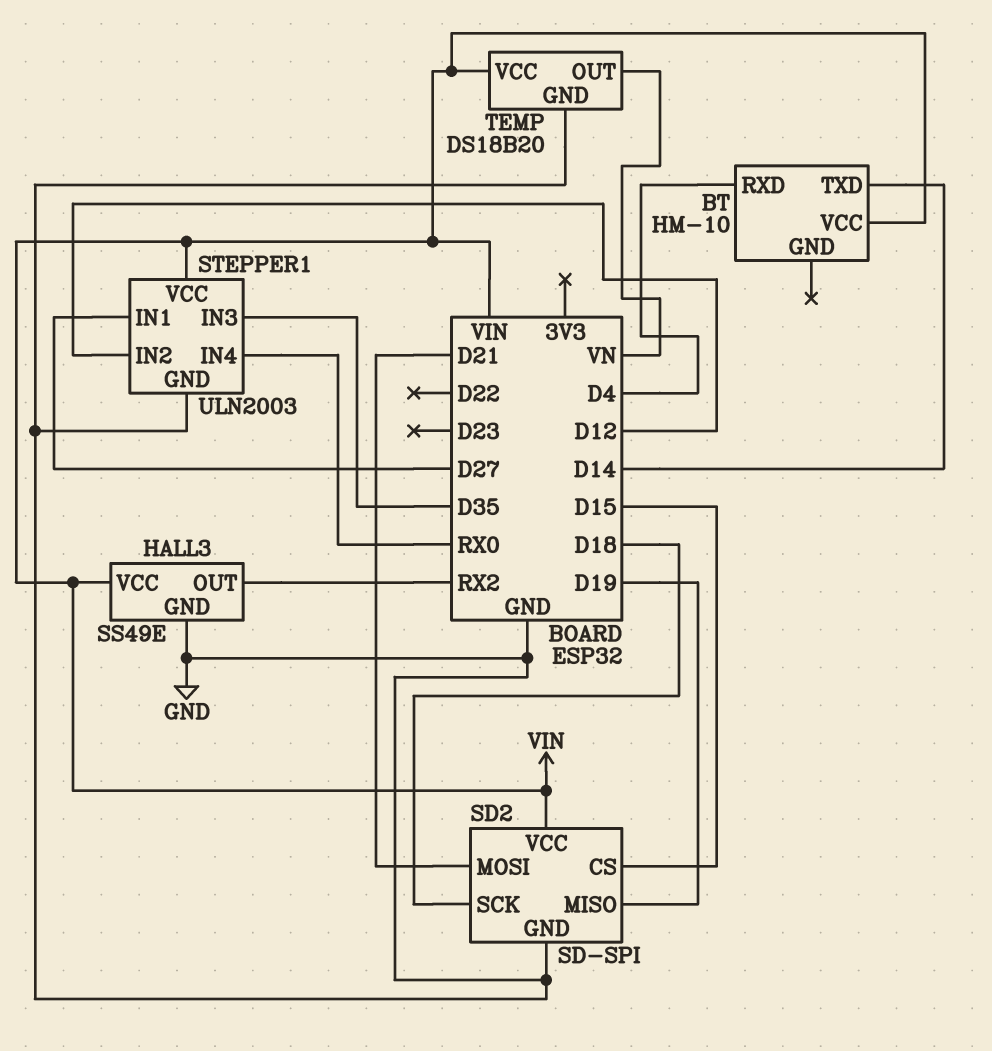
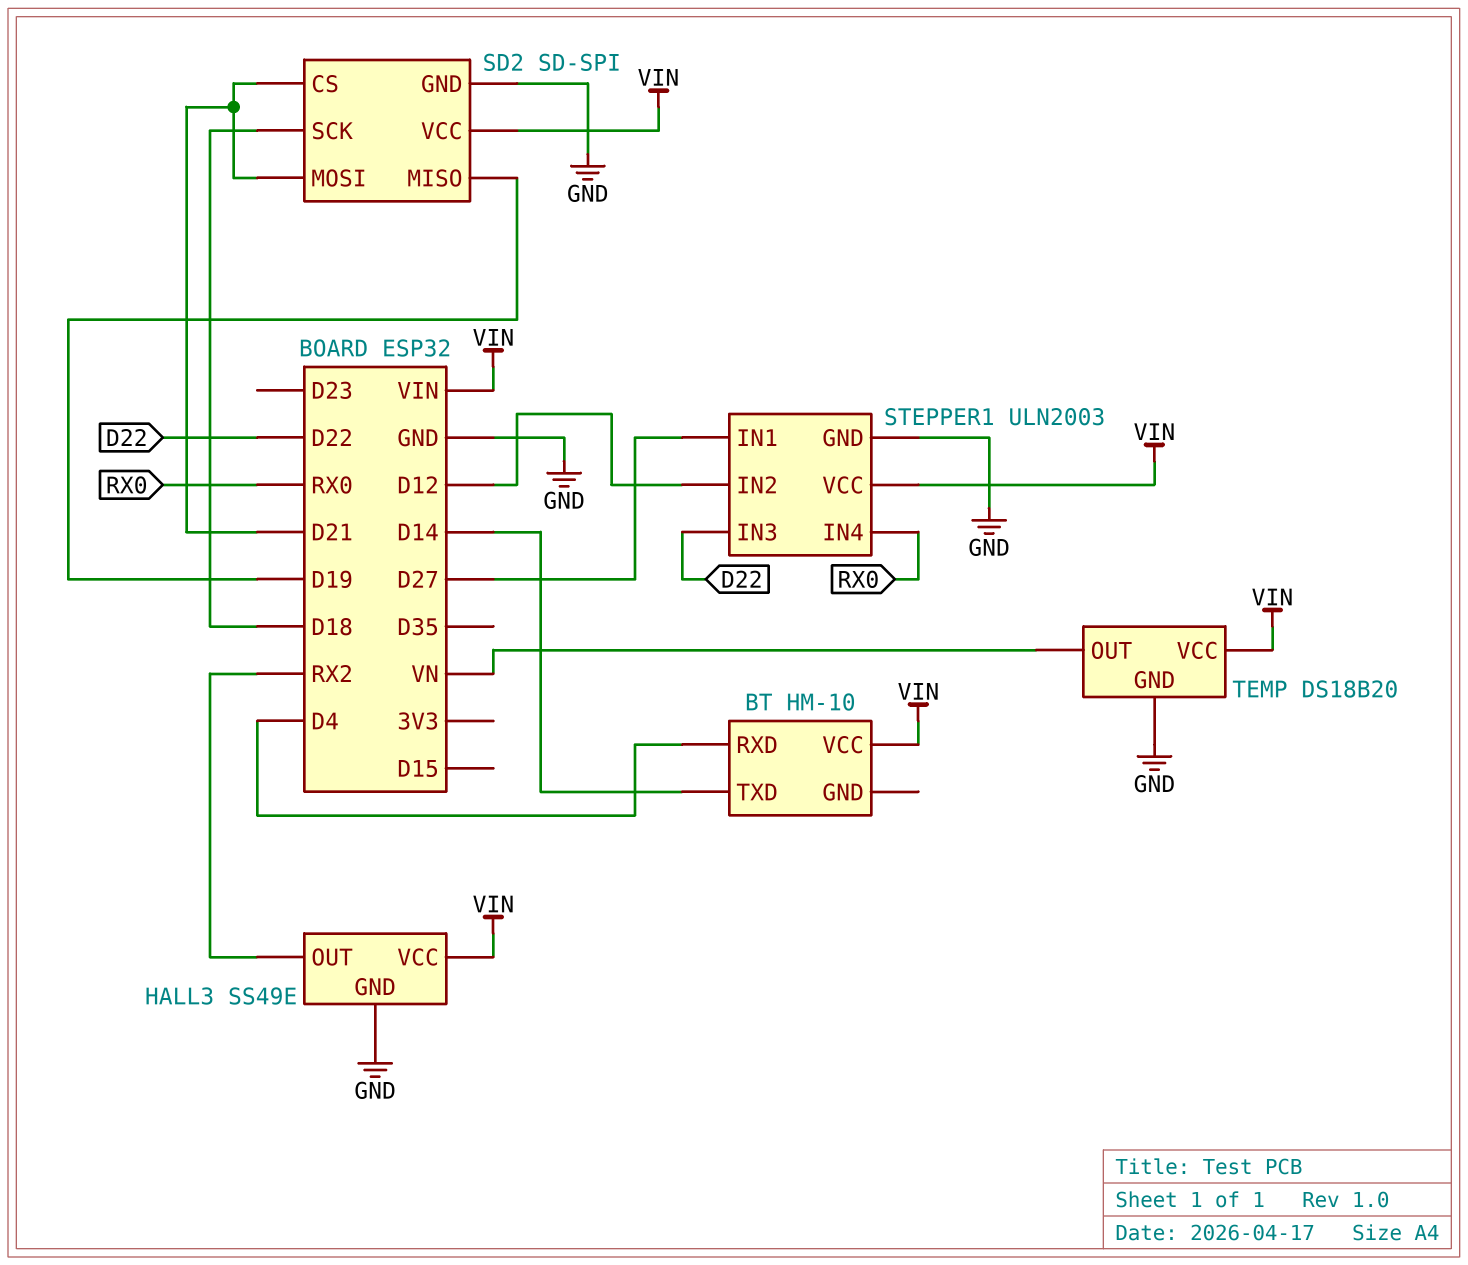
SD2 pin CS: D15 -> D21
STEPPER1 pin IN3: D35 -> D22

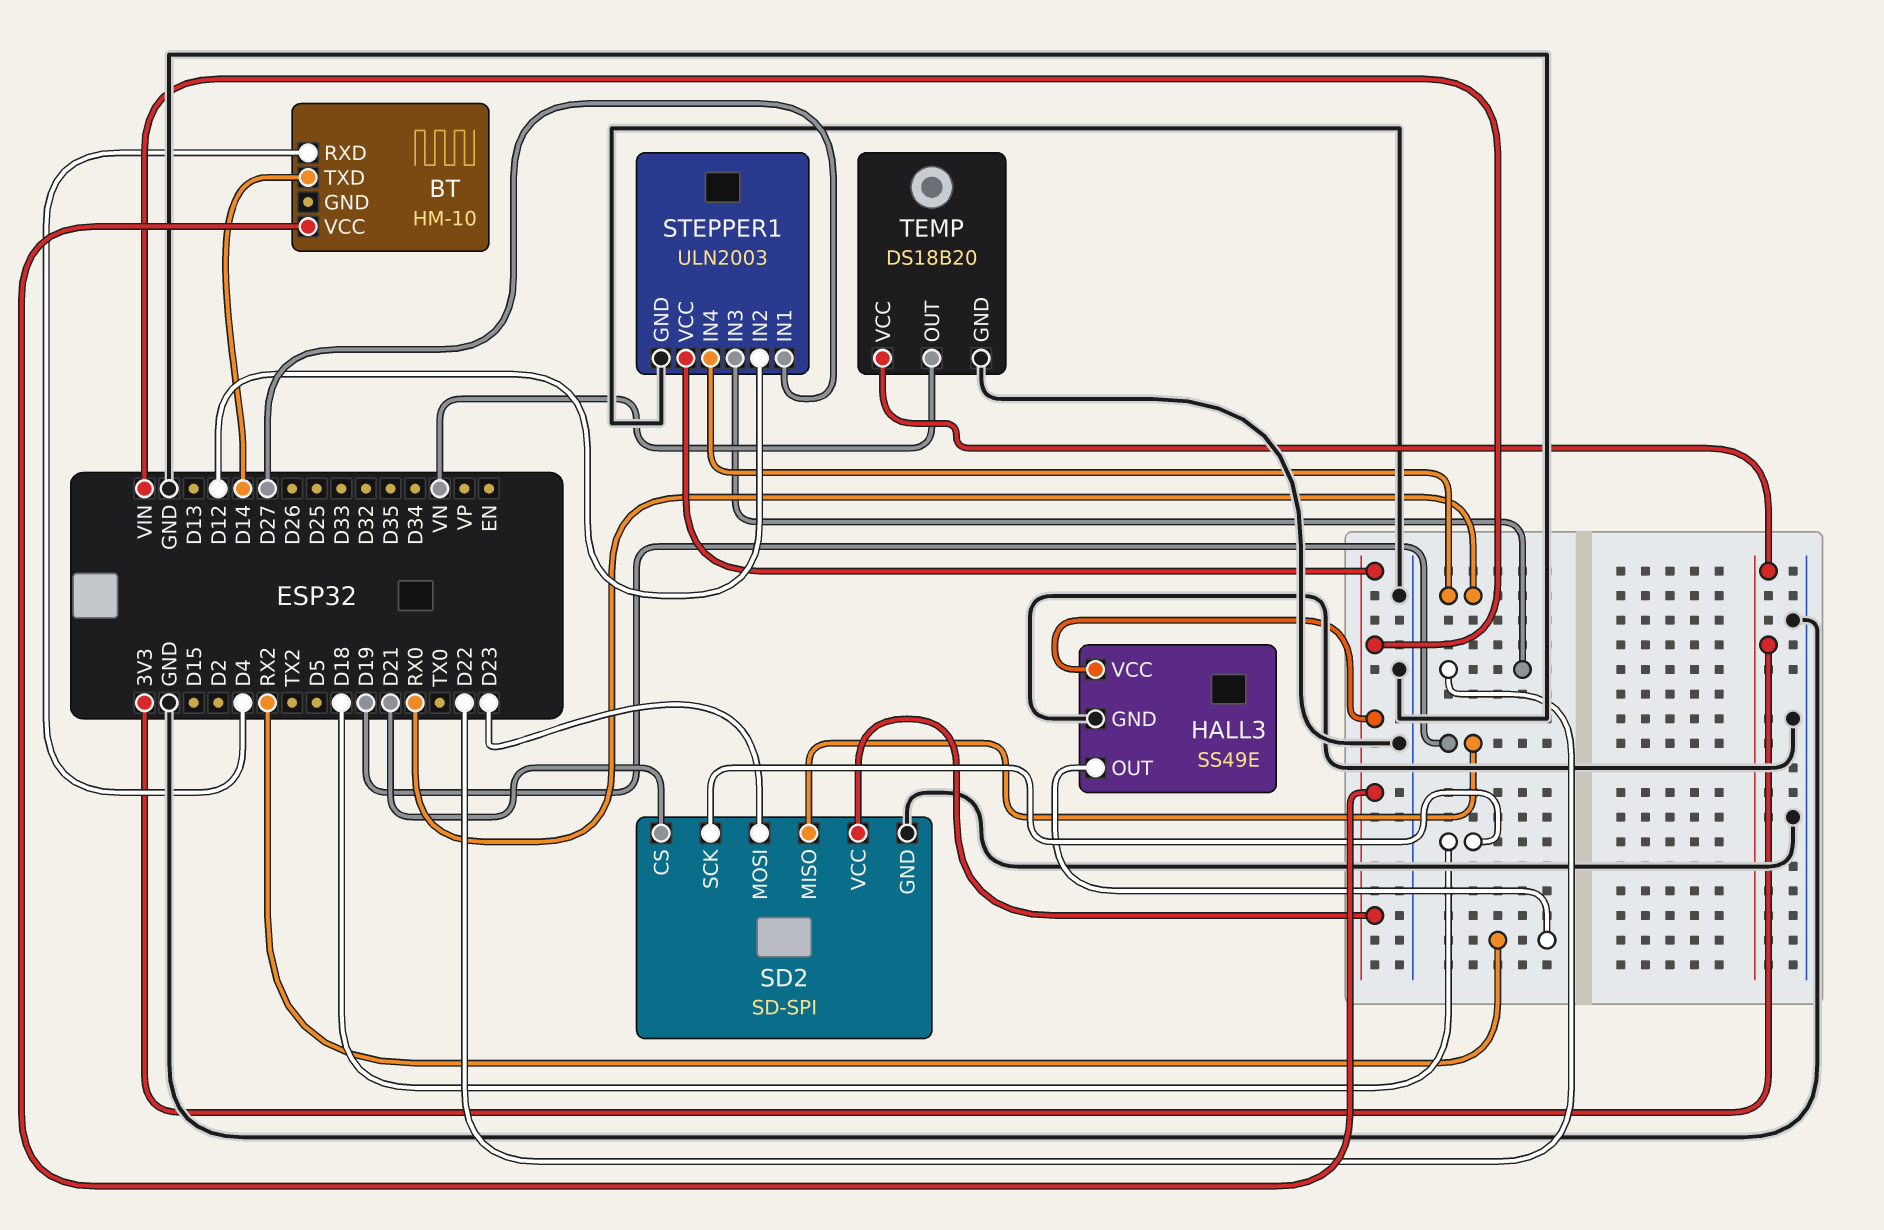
SD2 pin MOSI: D21 -> D23
TEMP pin VCC: VIN -> 3V3

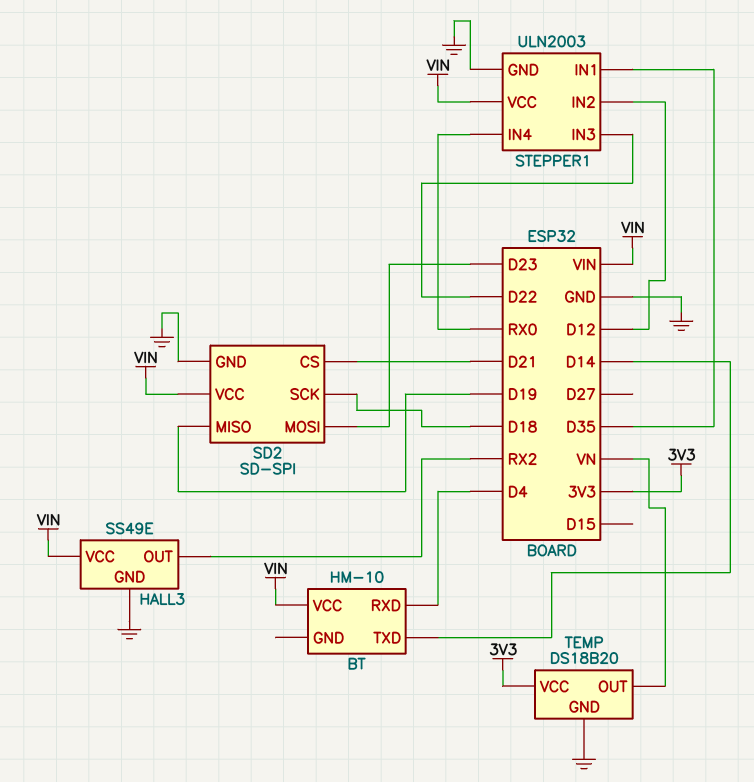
STEPPER1 pin IN1: D27 -> D35

